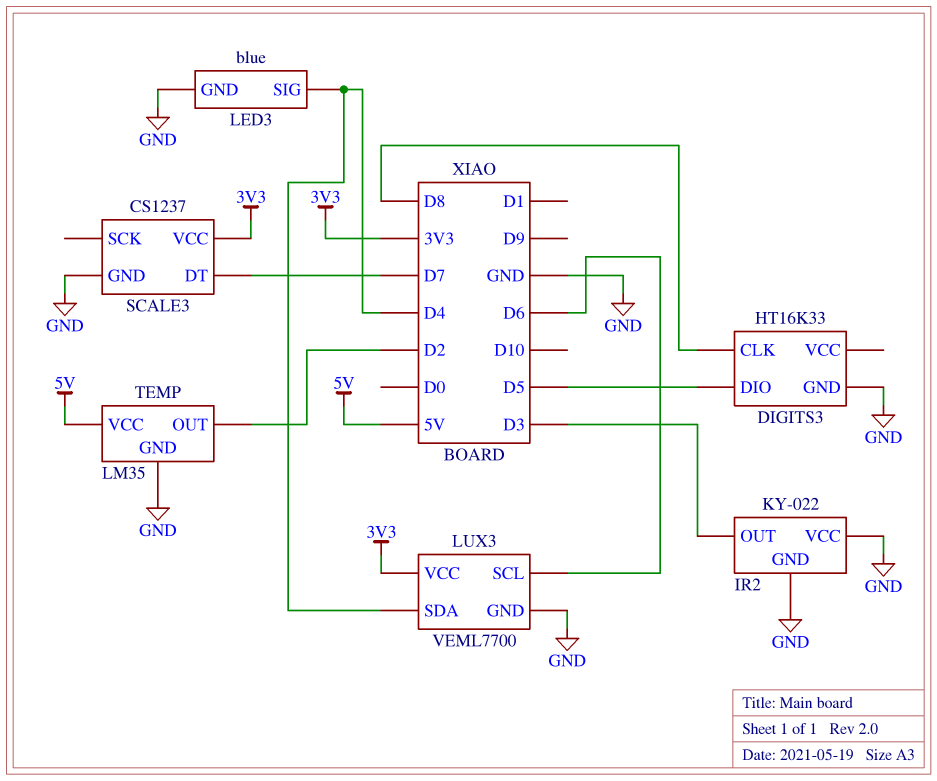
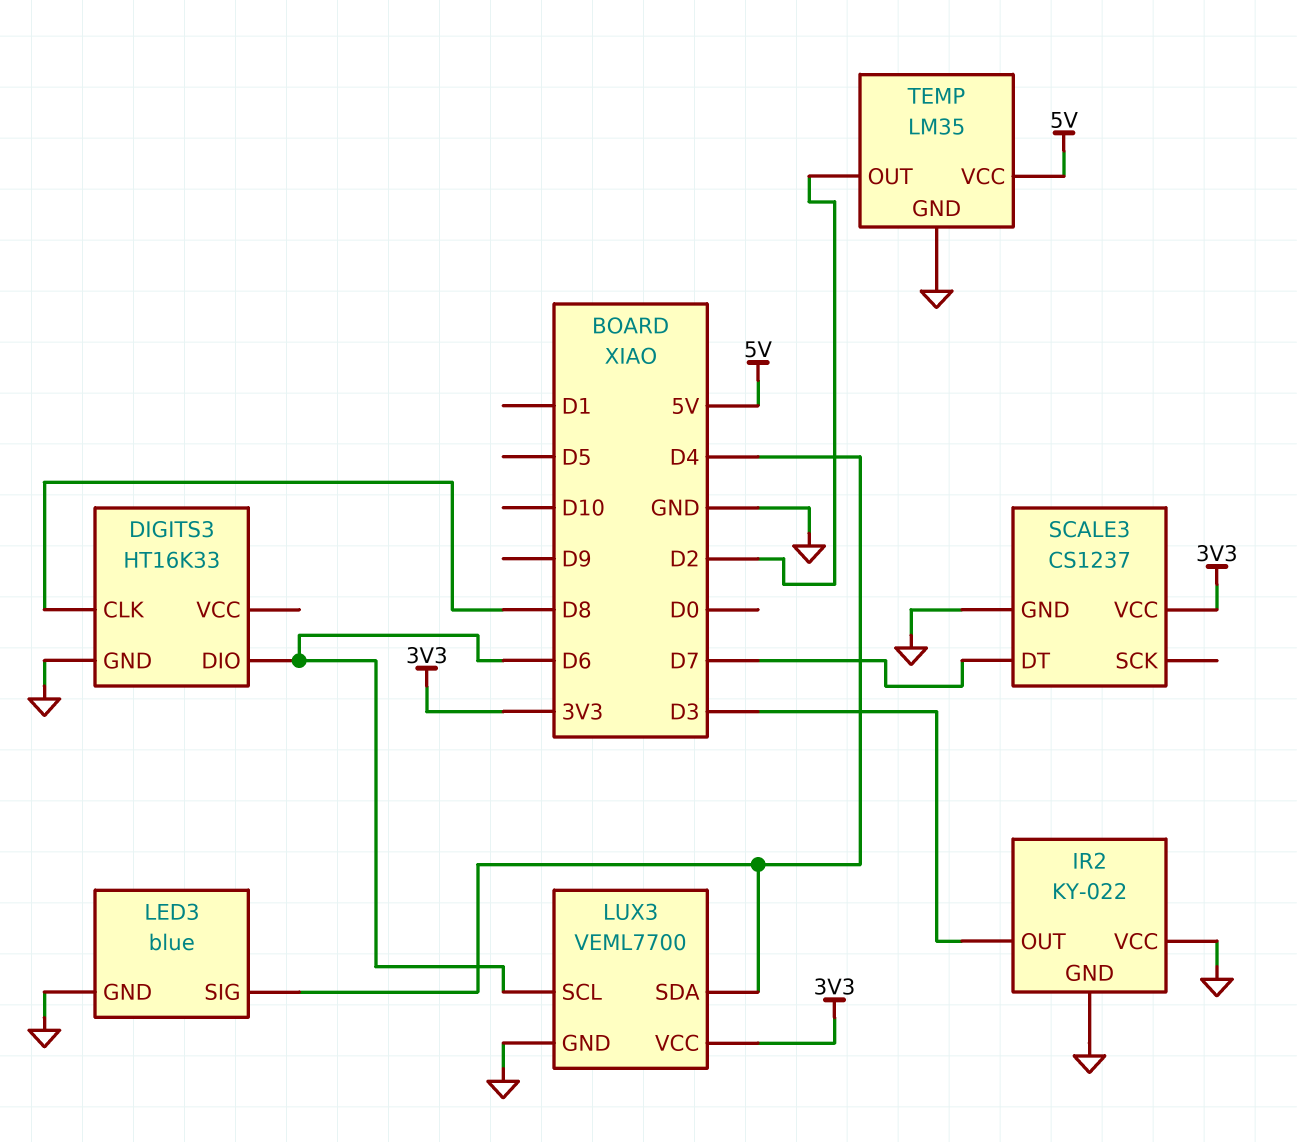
DIGITS3 pin DIO: D5 -> D6

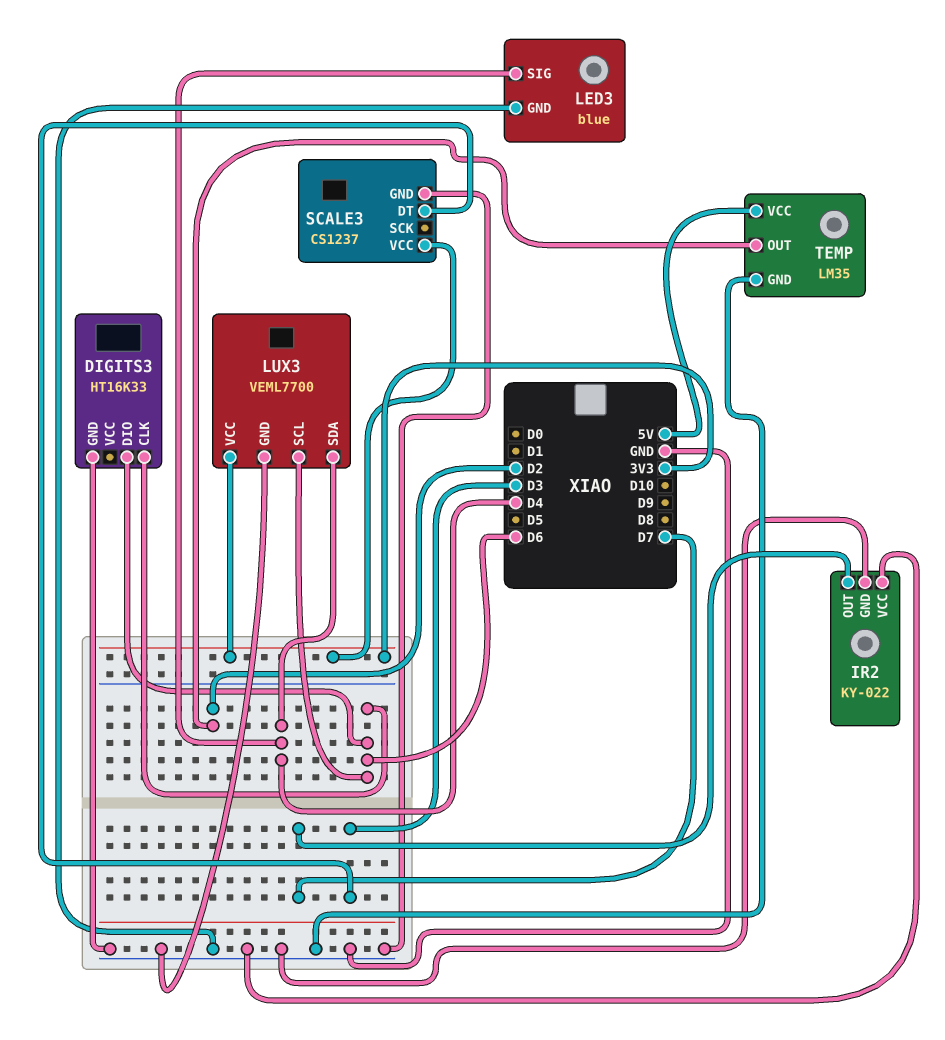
DIGITS3 pin CLK: D8 -> D6
IR2 pin OUT: D3 -> D7
SCALE3 pin DT: D7 -> D3

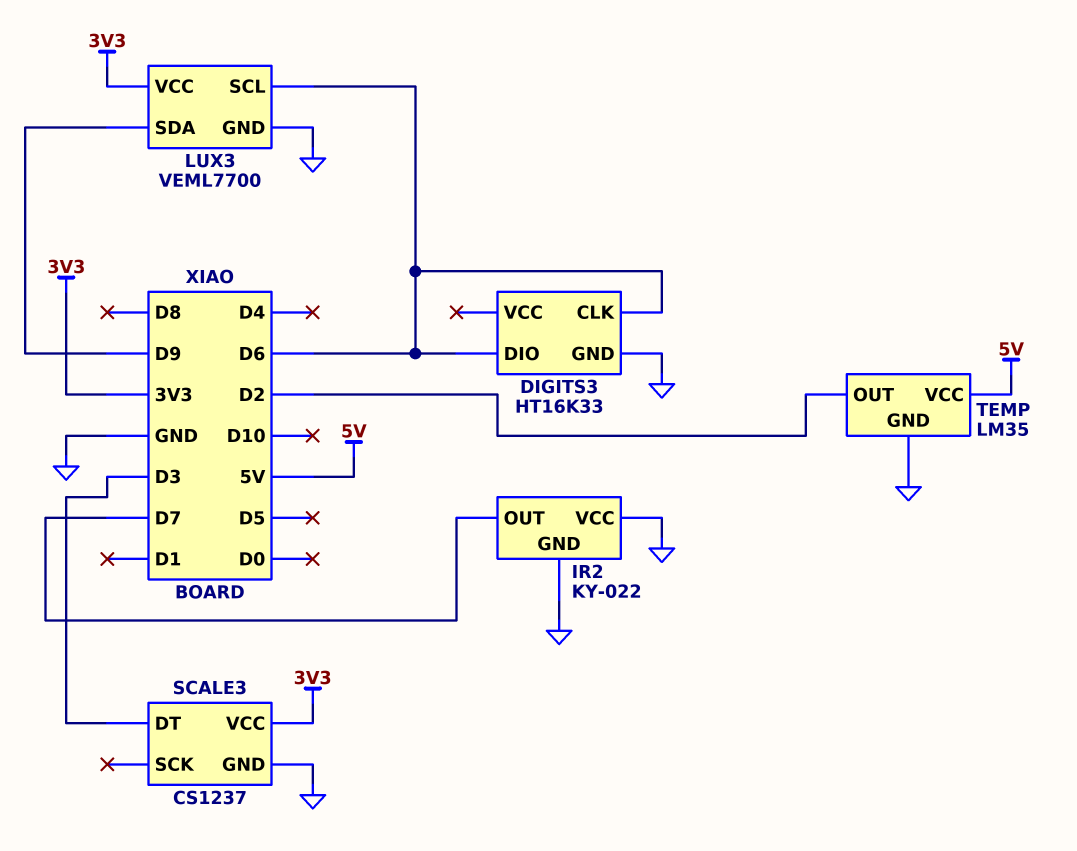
LED3: blue -> none
LED3 pin GND: GND -> none
LED3 pin SIG: D4 -> none
LUX3 pin SDA: D4 -> D9

